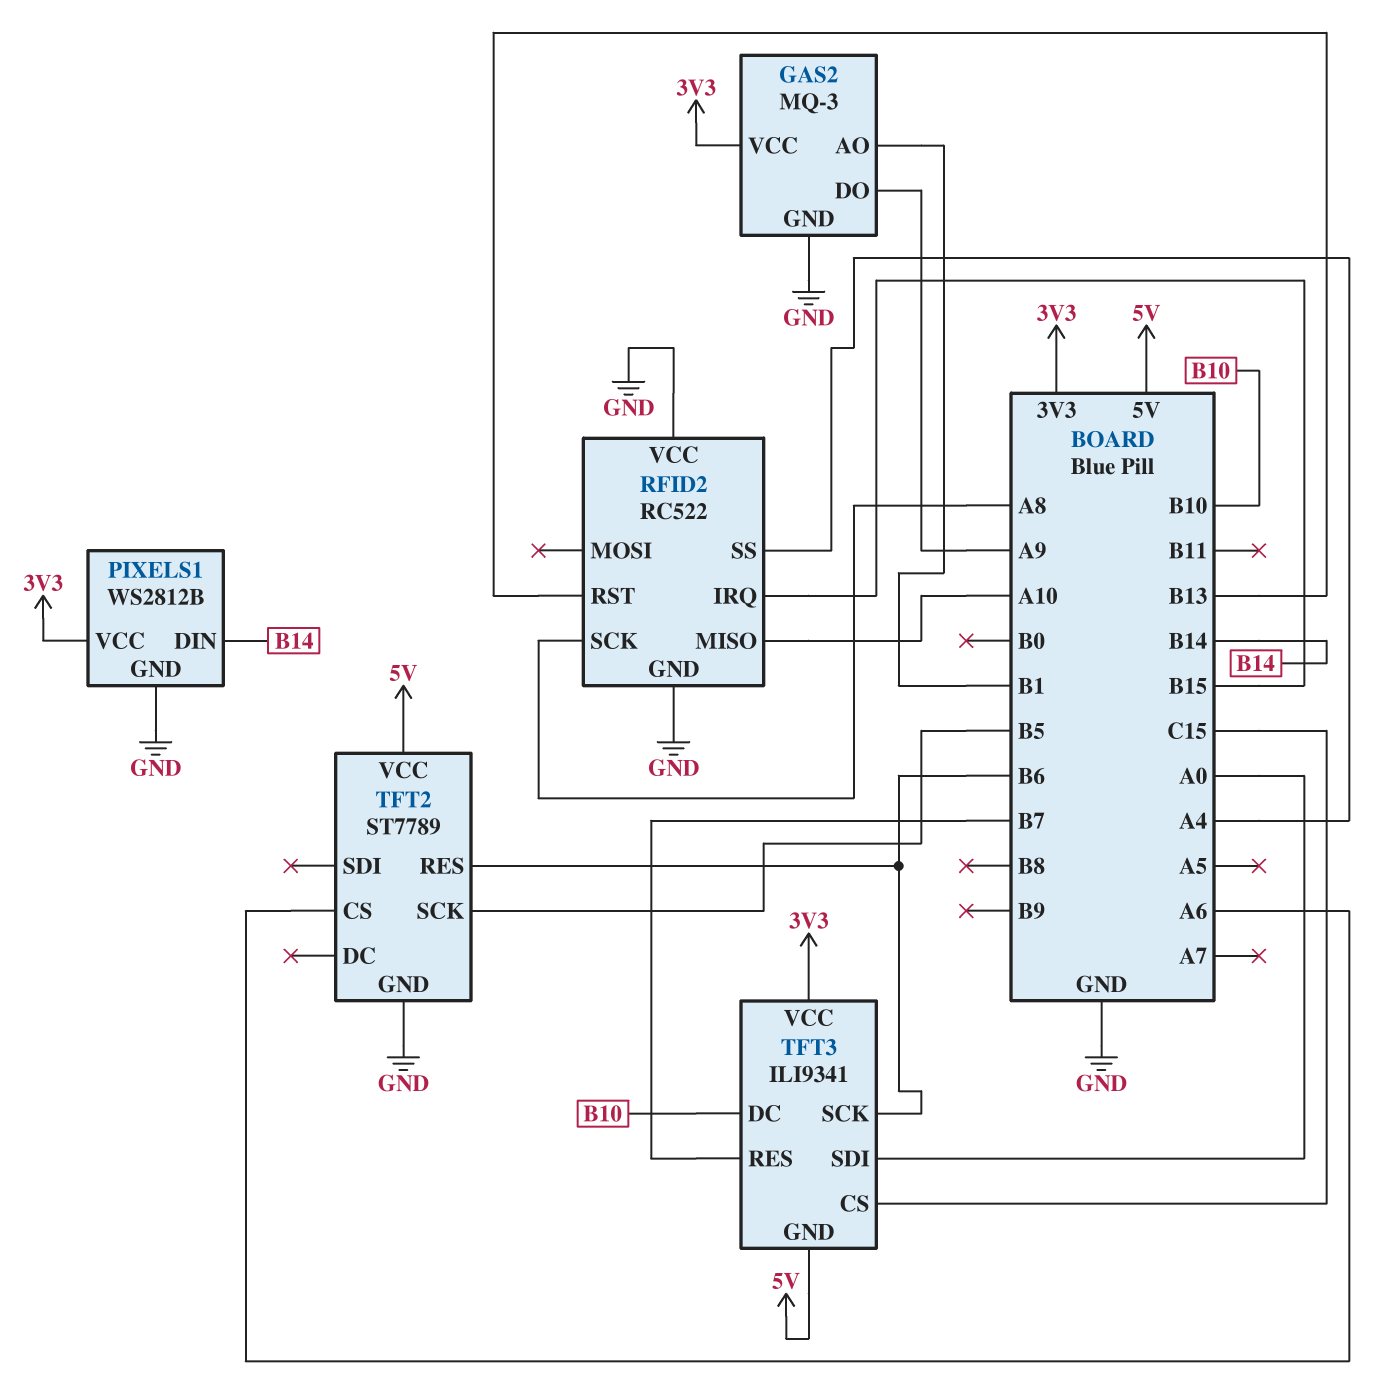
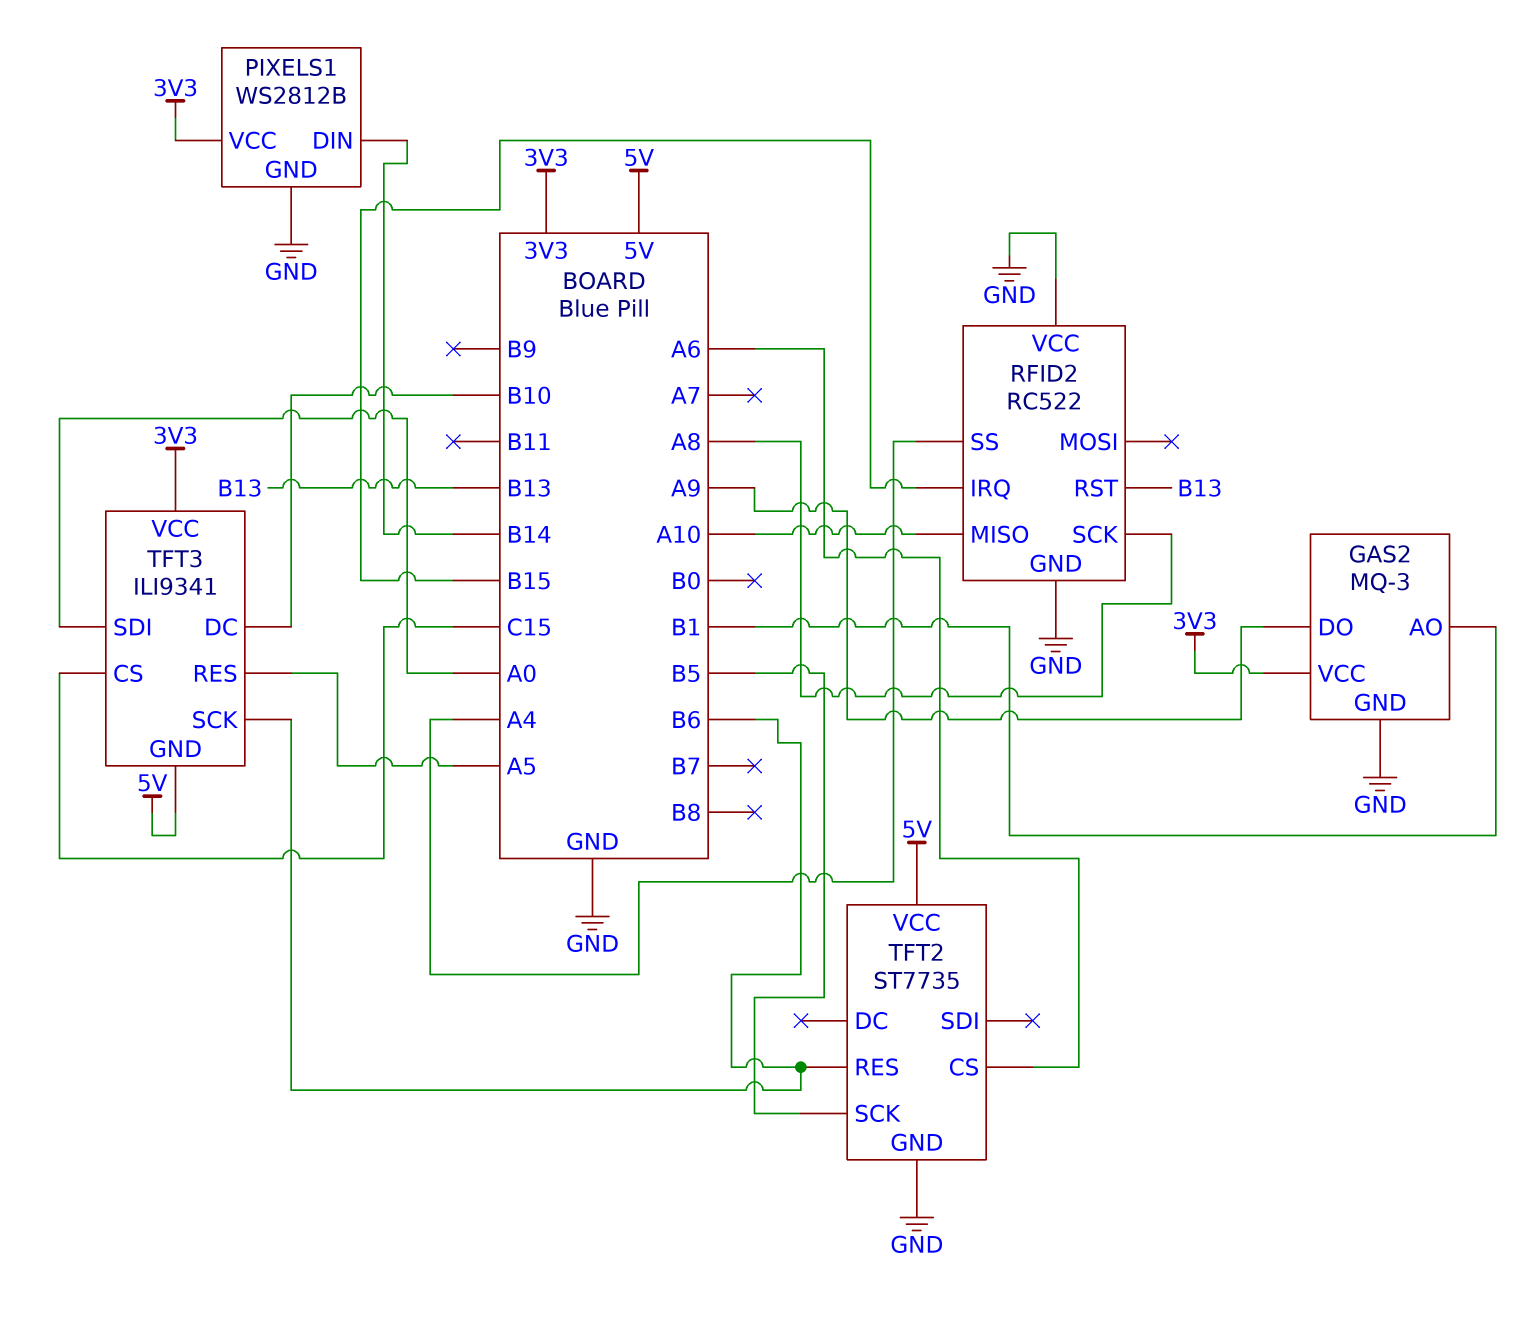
TFT2: ST7789 -> ST7735
TFT3 pin RES: B7 -> A5

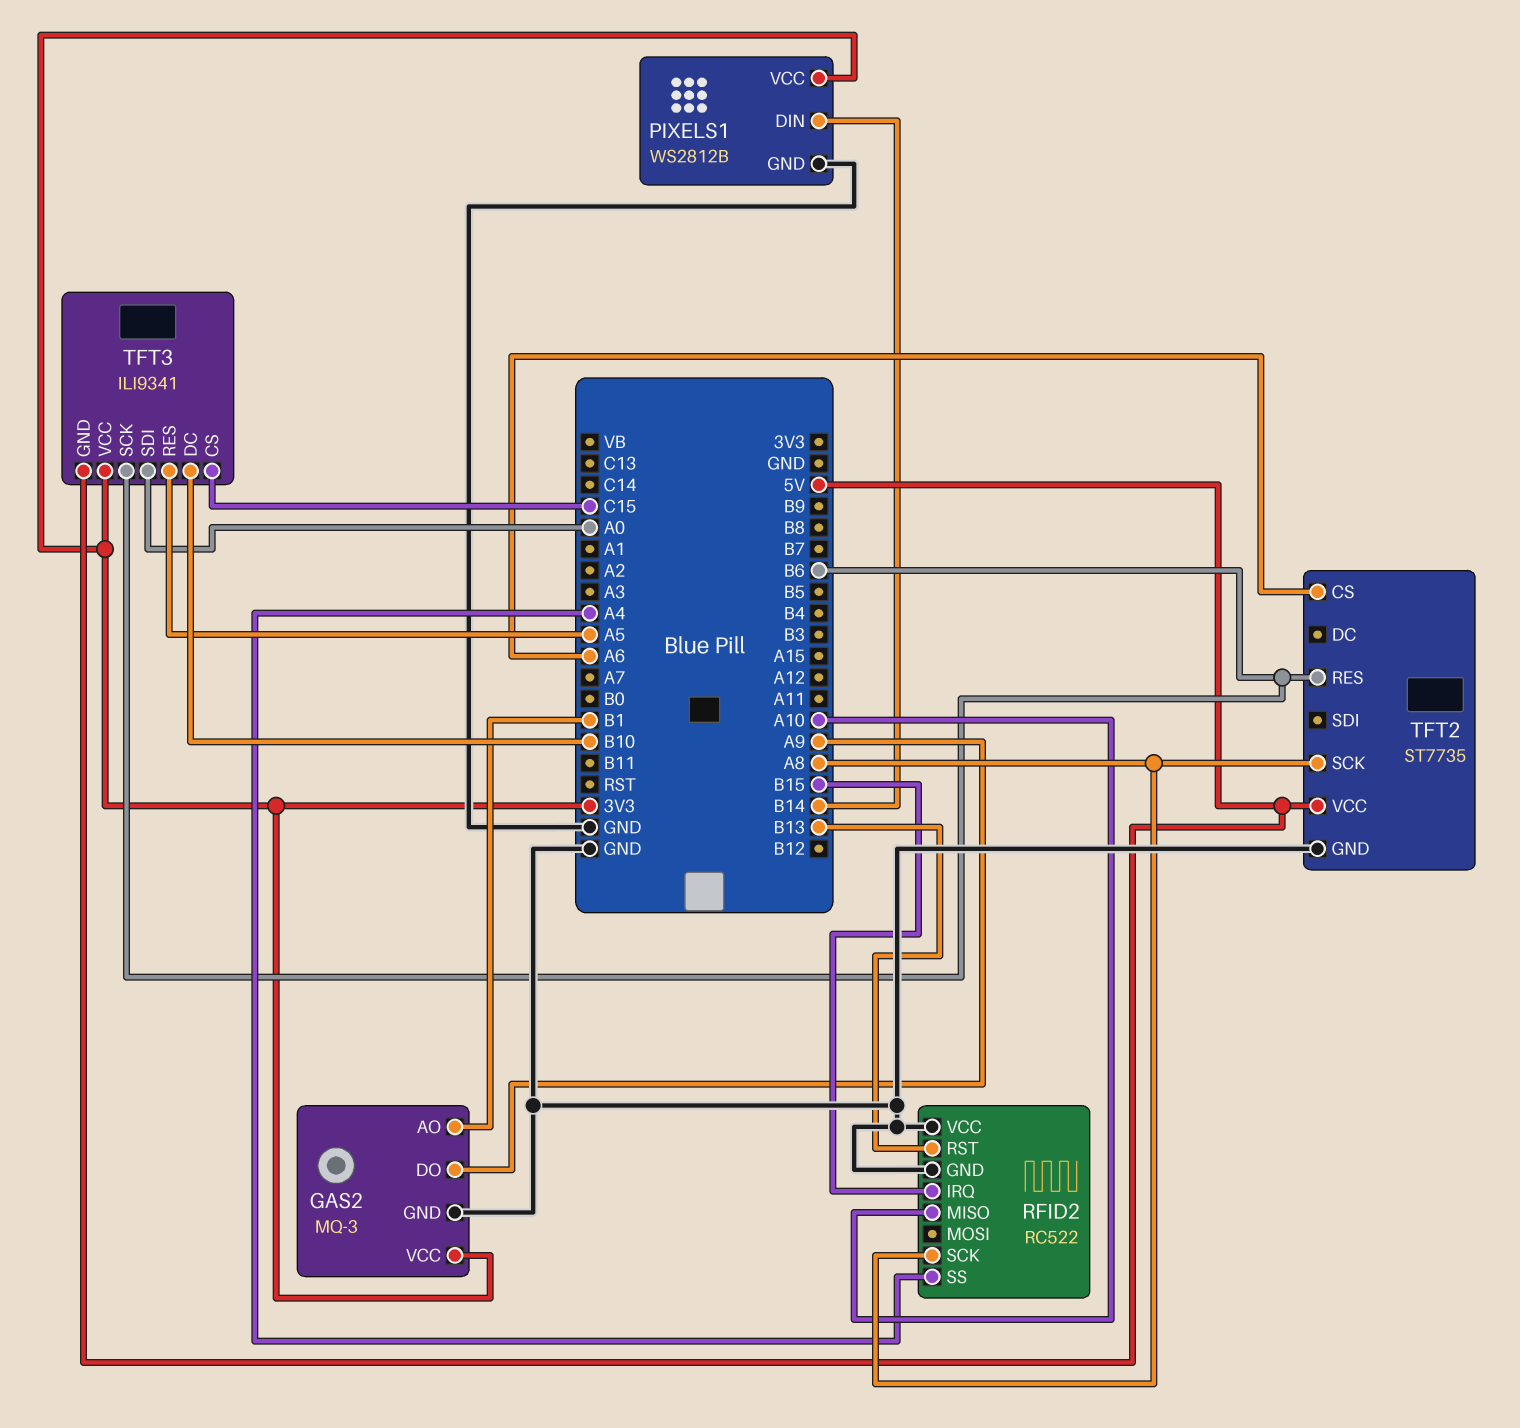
TFT2 pin SCK: B5 -> A8

